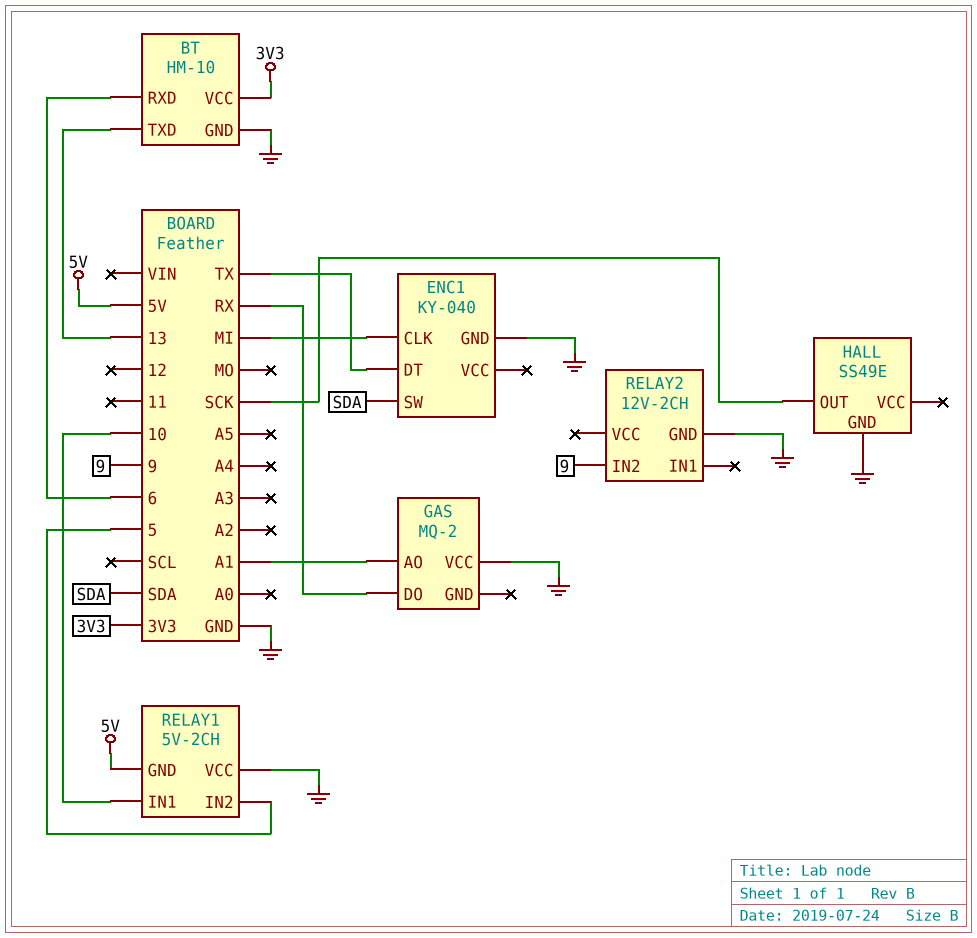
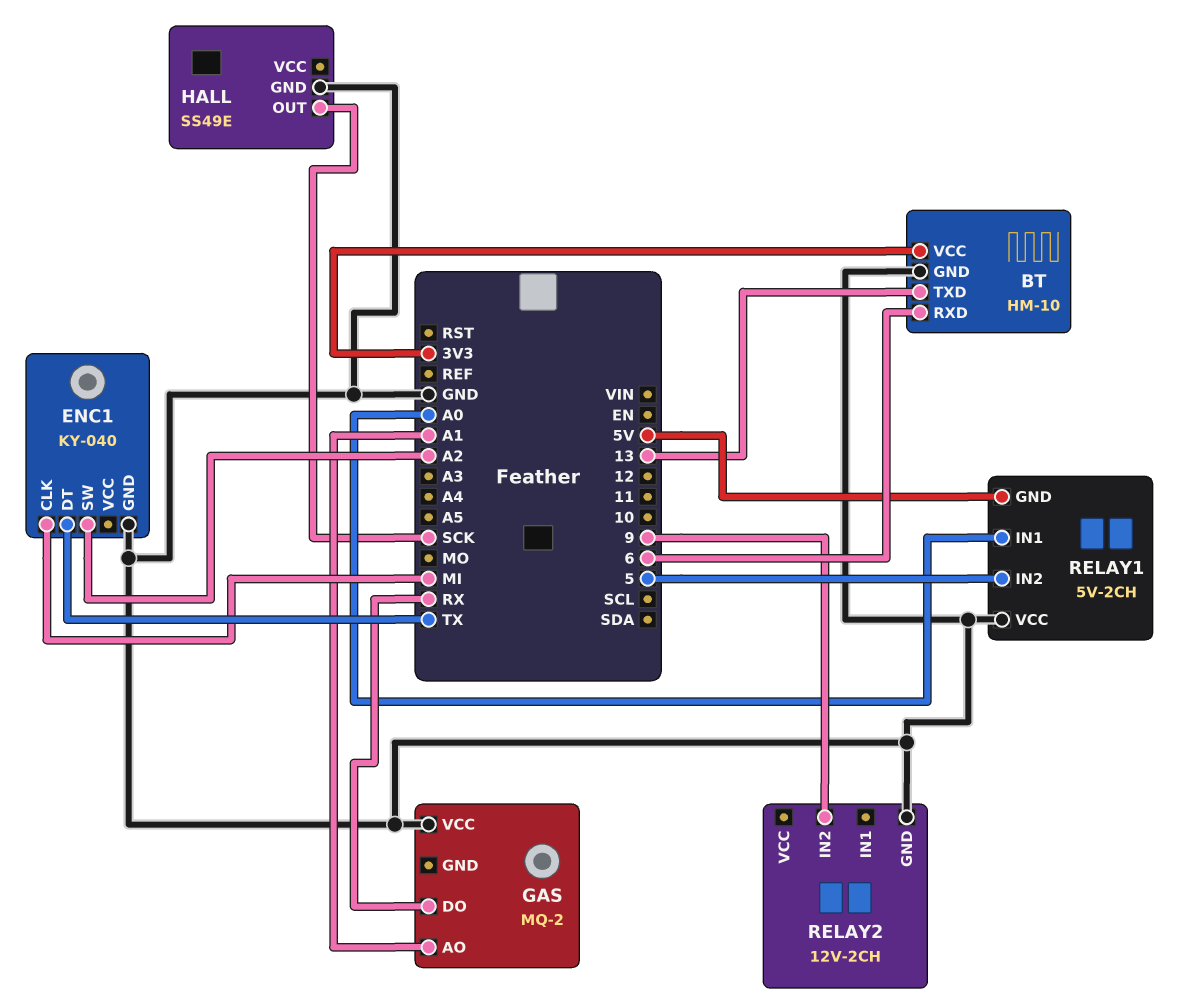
ENC1 pin SW: SDA -> A2
RELAY1 pin IN1: 10 -> A0

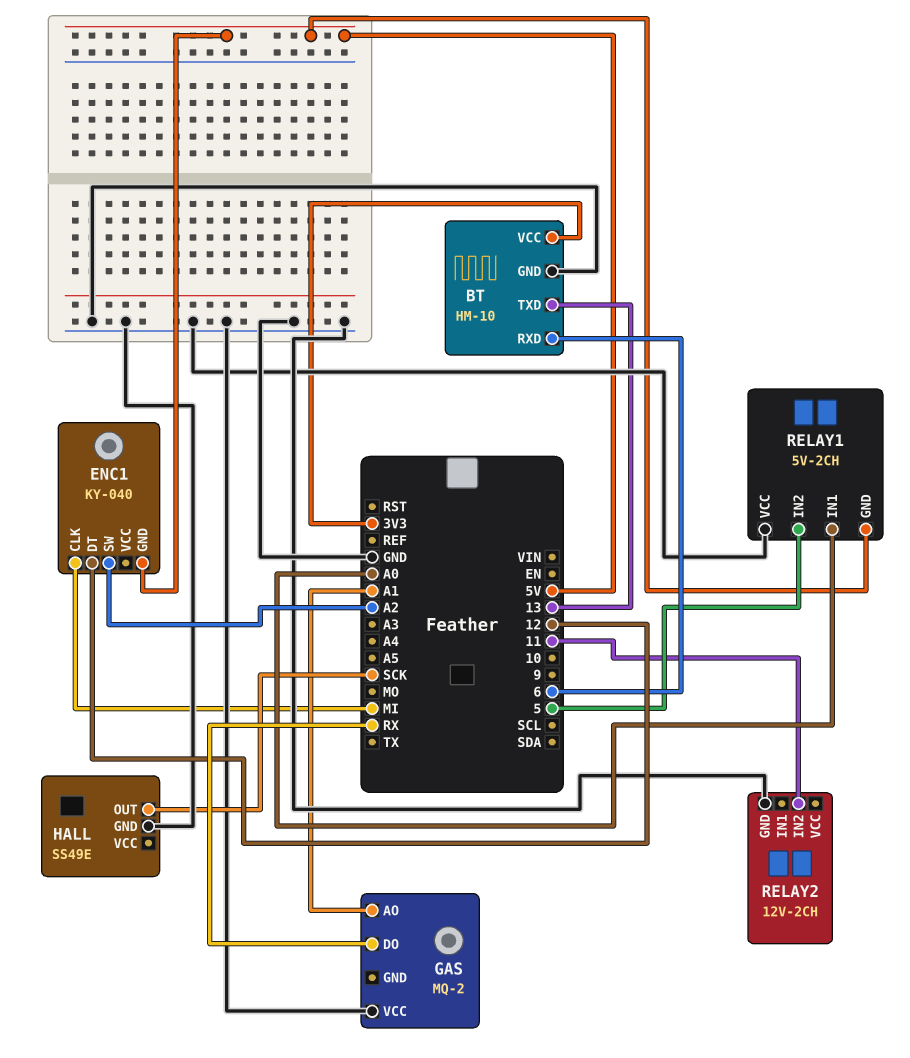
ENC1 pin DT: TX -> 12
ENC1 pin GND: GND -> 5V
RELAY2 pin IN2: 9 -> 11

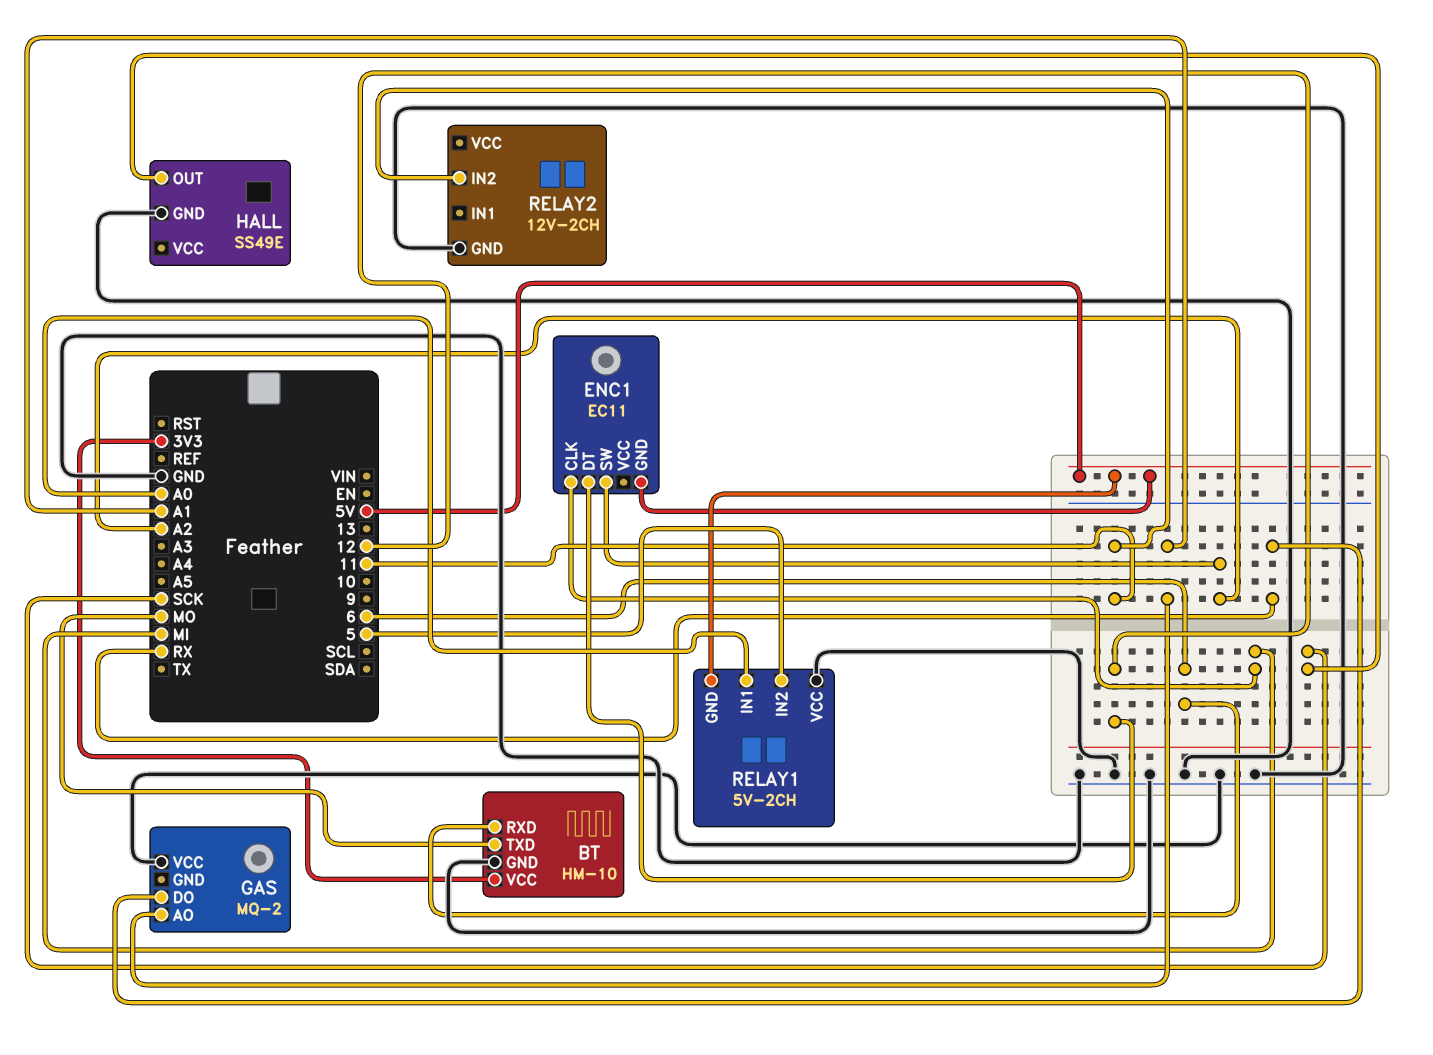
BT pin TXD: 13 -> MO
ENC1: KY-040 -> EC11

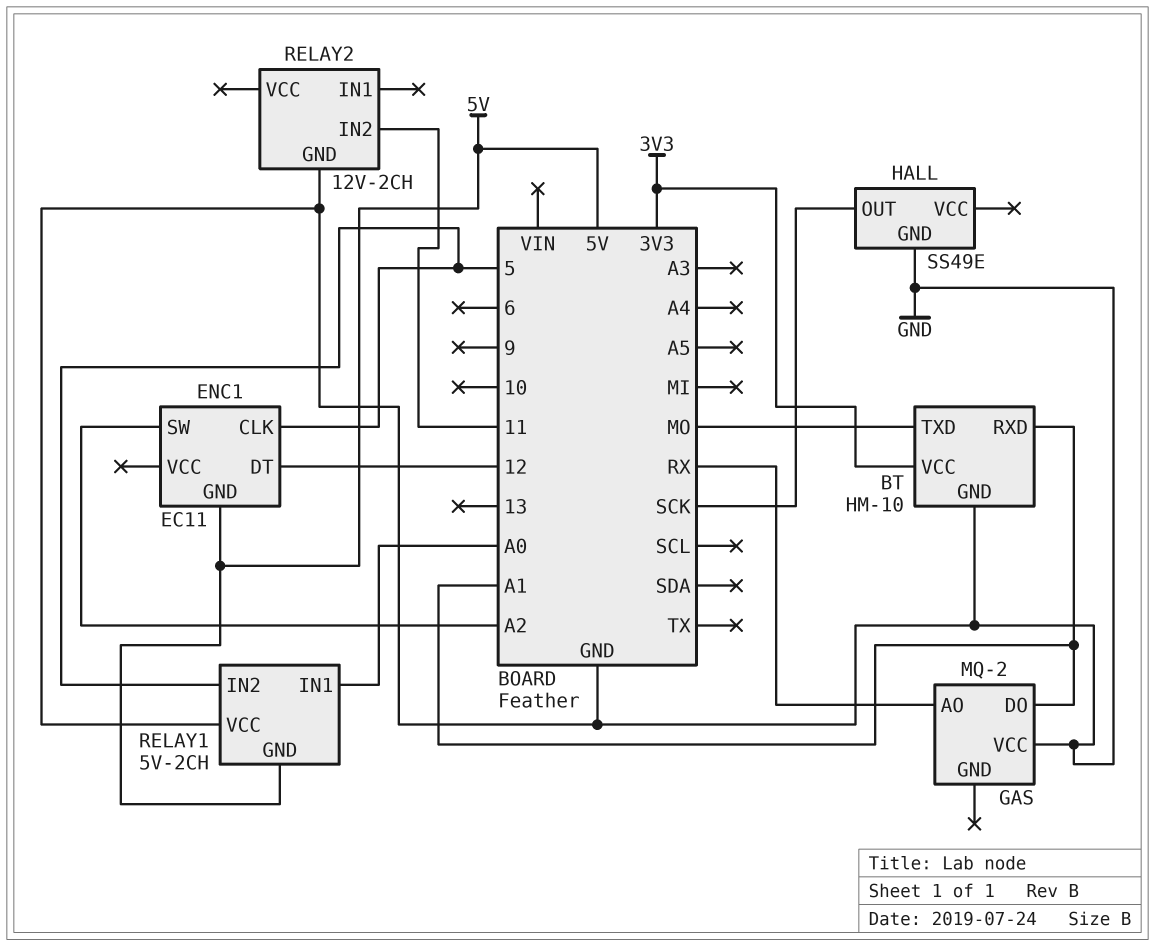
BT pin RXD: 6 -> A1
ENC1 pin CLK: MI -> 5
GAS pin AO: A1 -> RX
GAS pin DO: RX -> A1

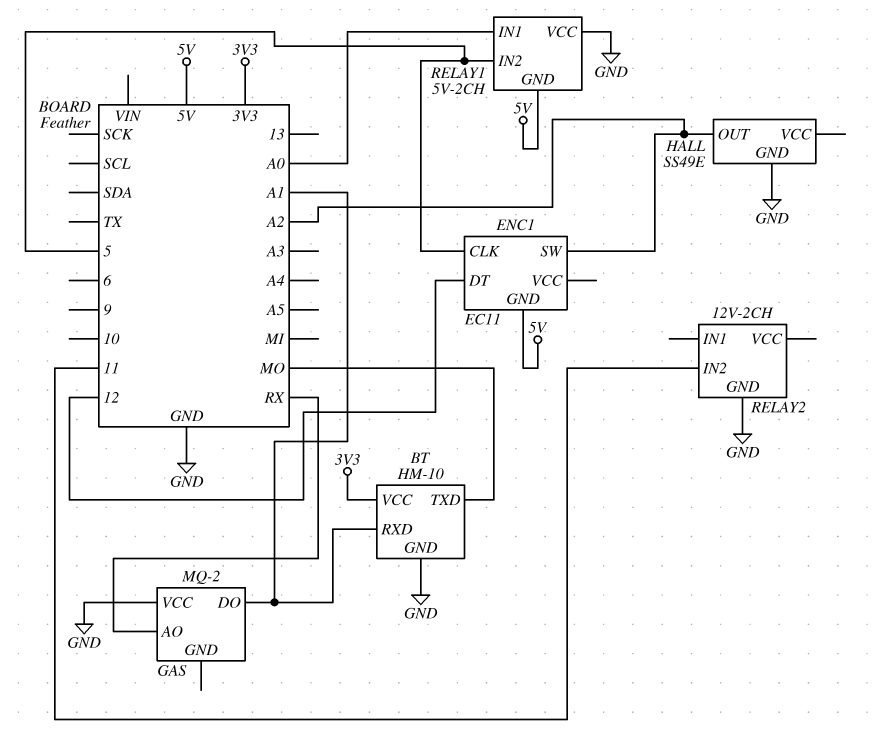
HALL pin OUT: SCK -> A2

